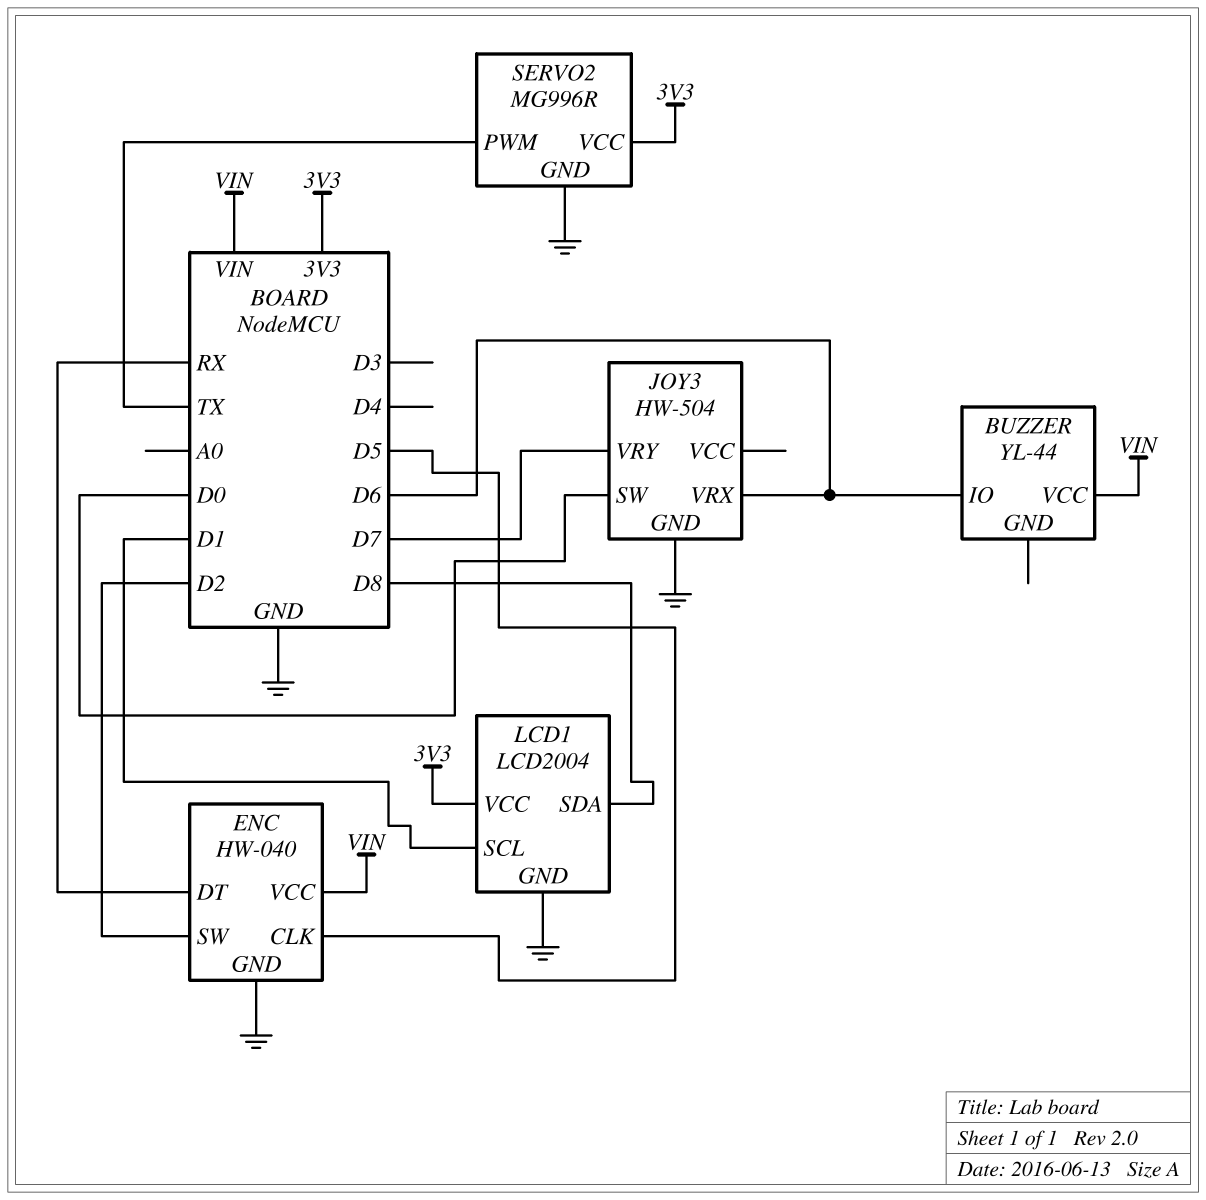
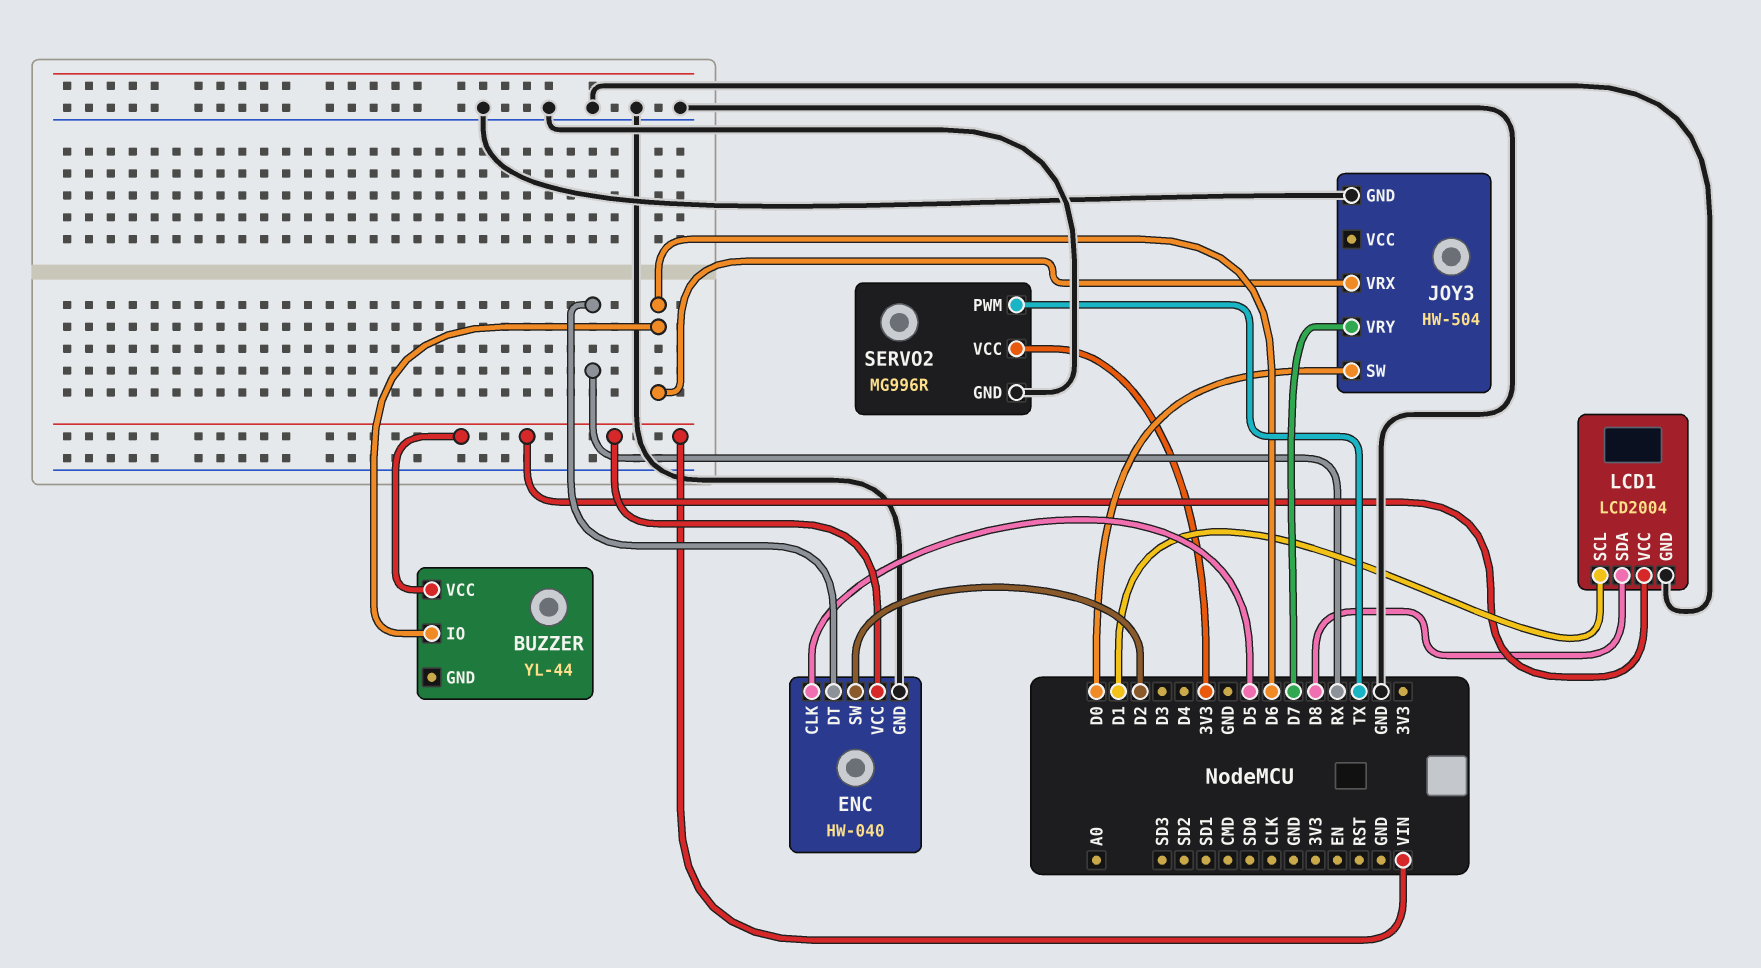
LCD1 pin VCC: 3V3 -> VIN

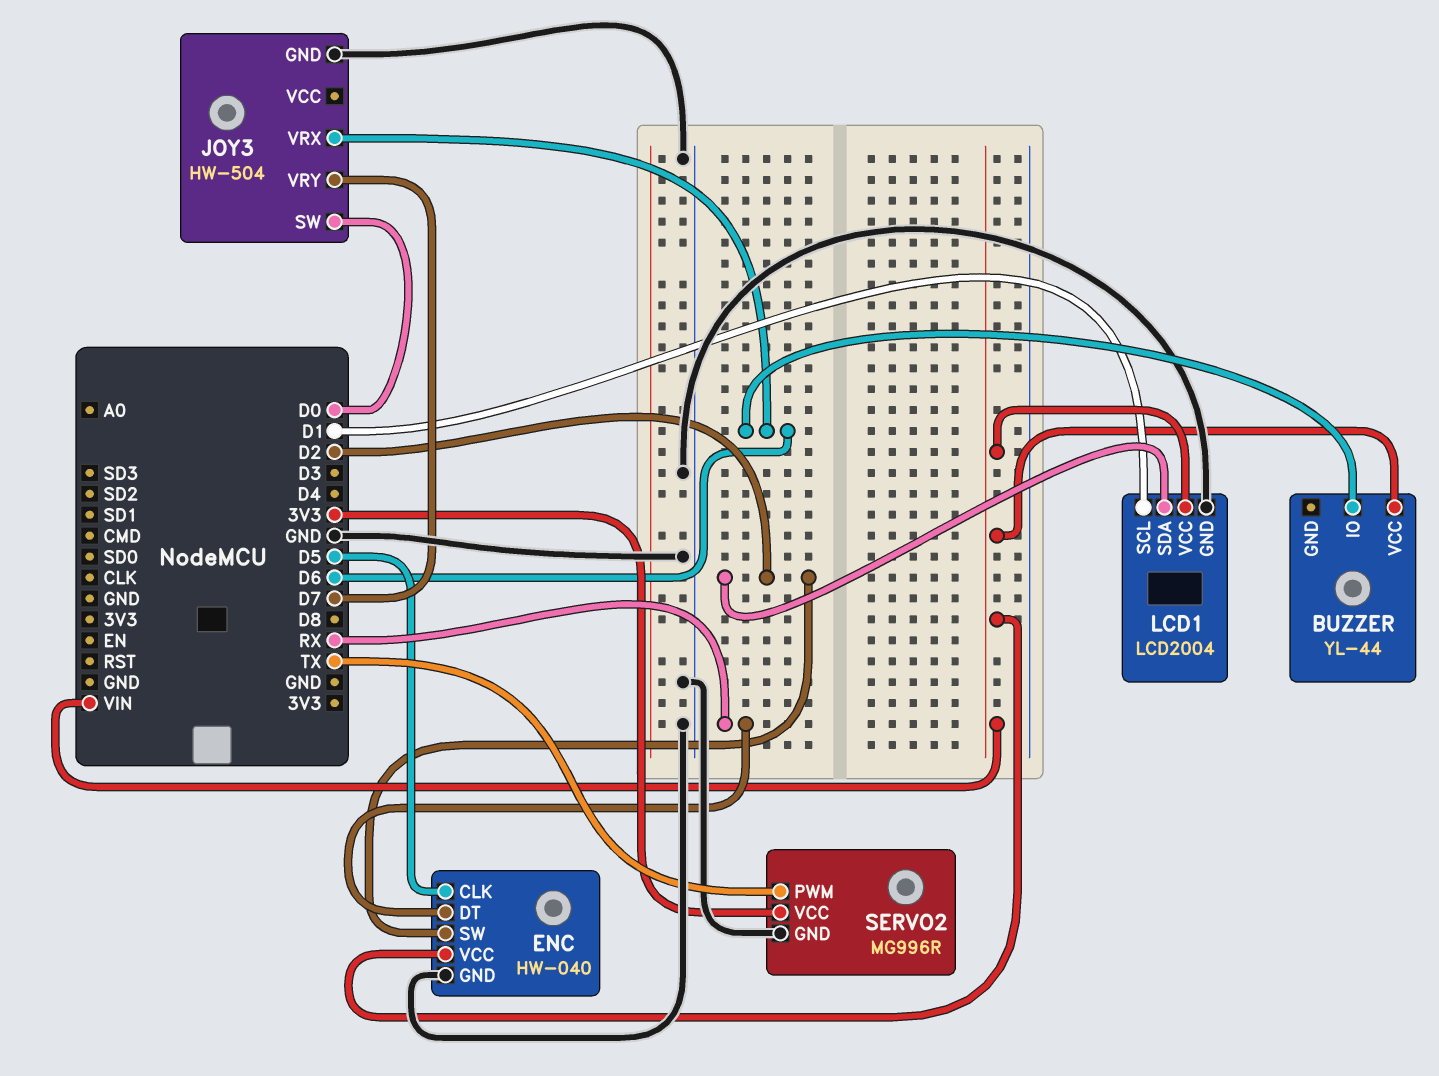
LCD1 pin SDA: D8 -> D2

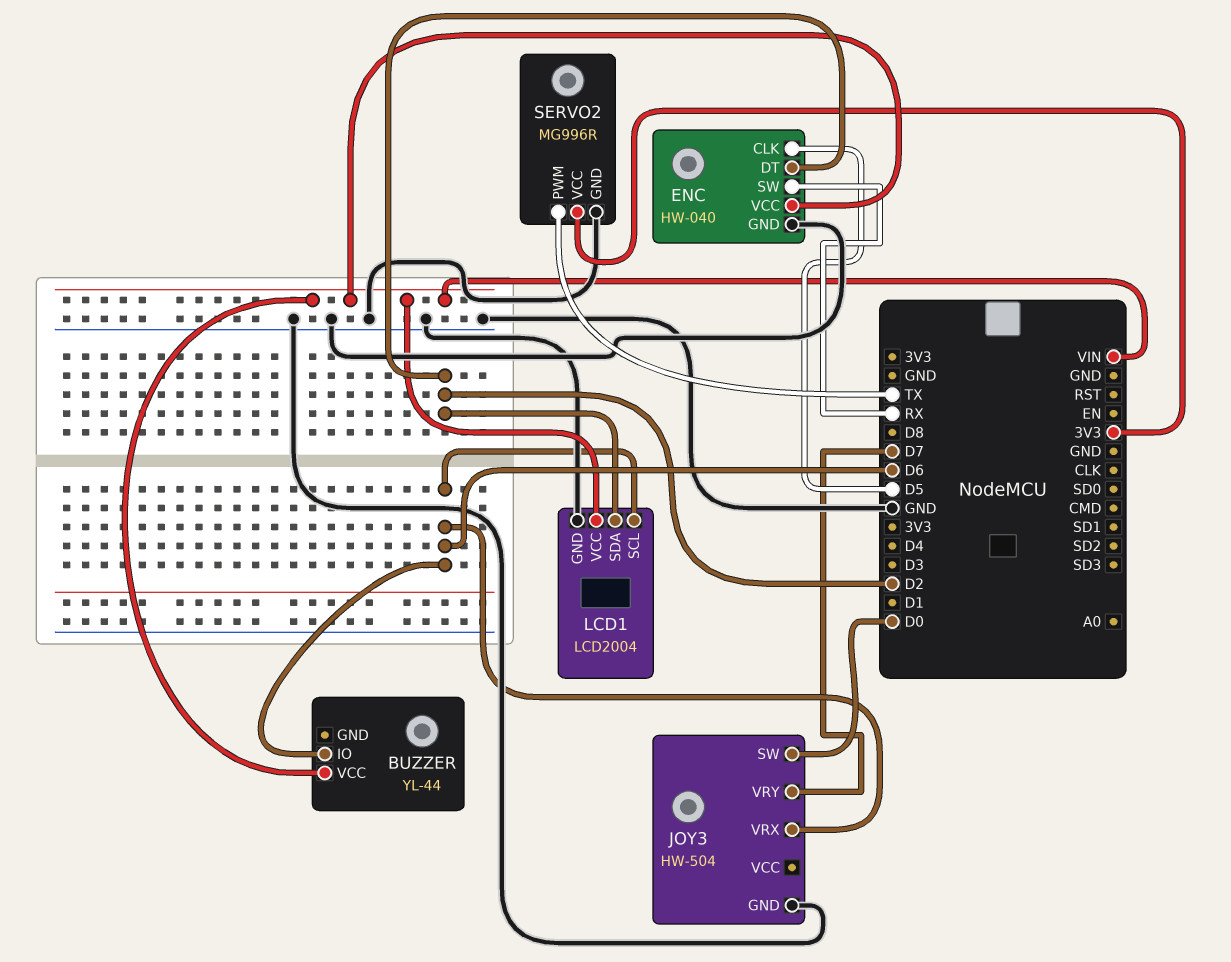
ENC pin DT: RX -> D2
ENC pin SW: D2 -> RX
LCD1 pin SCL: D1 -> D6

